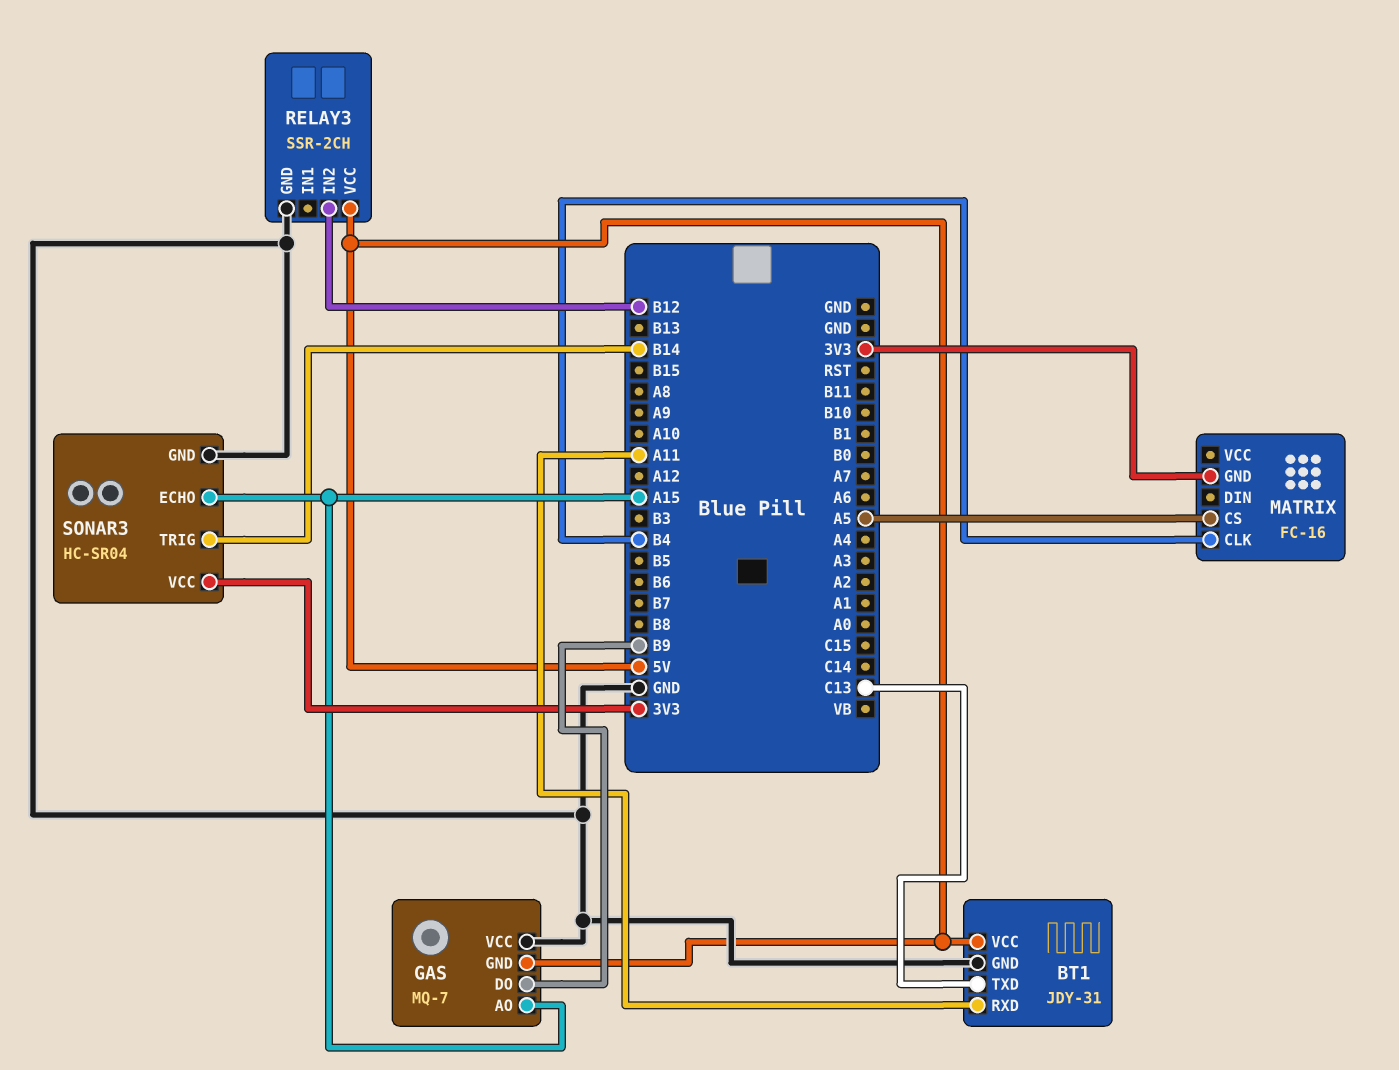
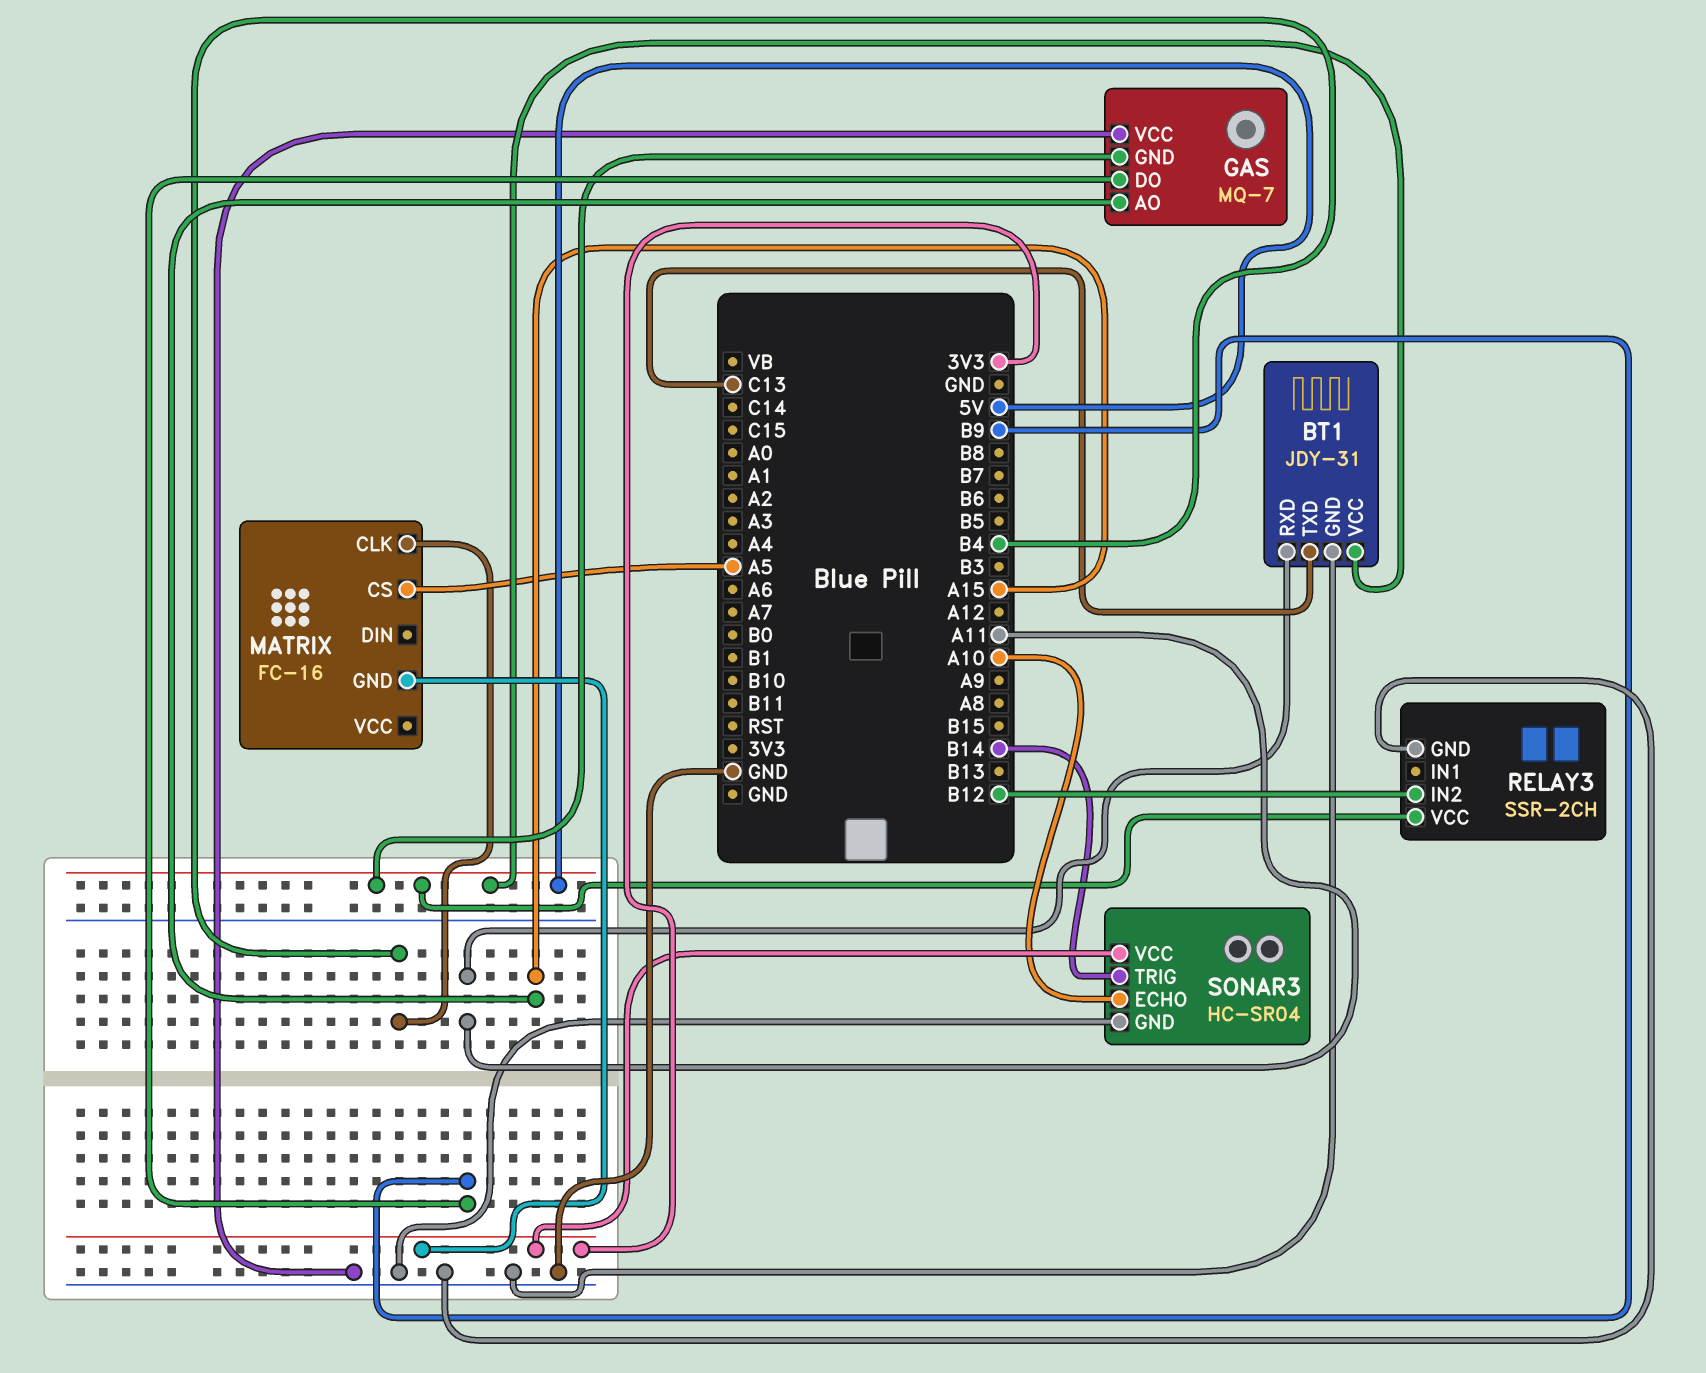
SONAR3 pin ECHO: A15 -> A10

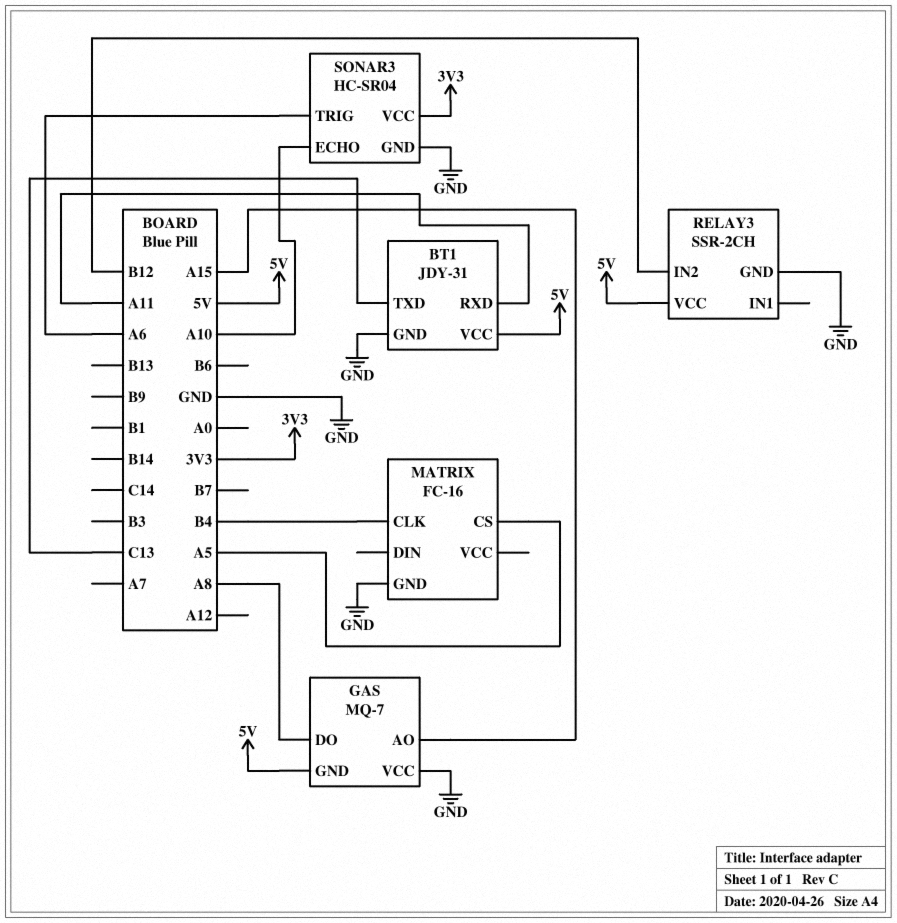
GAS pin DO: B9 -> A8
MATRIX pin GND: 3V3 -> GND
SONAR3 pin TRIG: B14 -> A6

